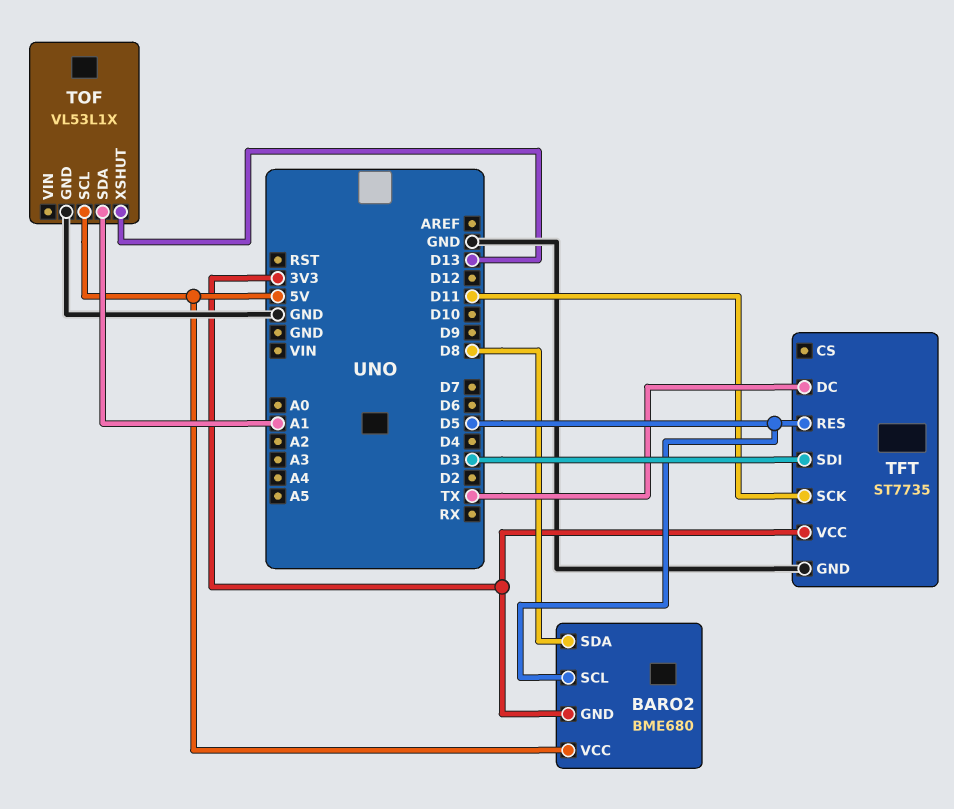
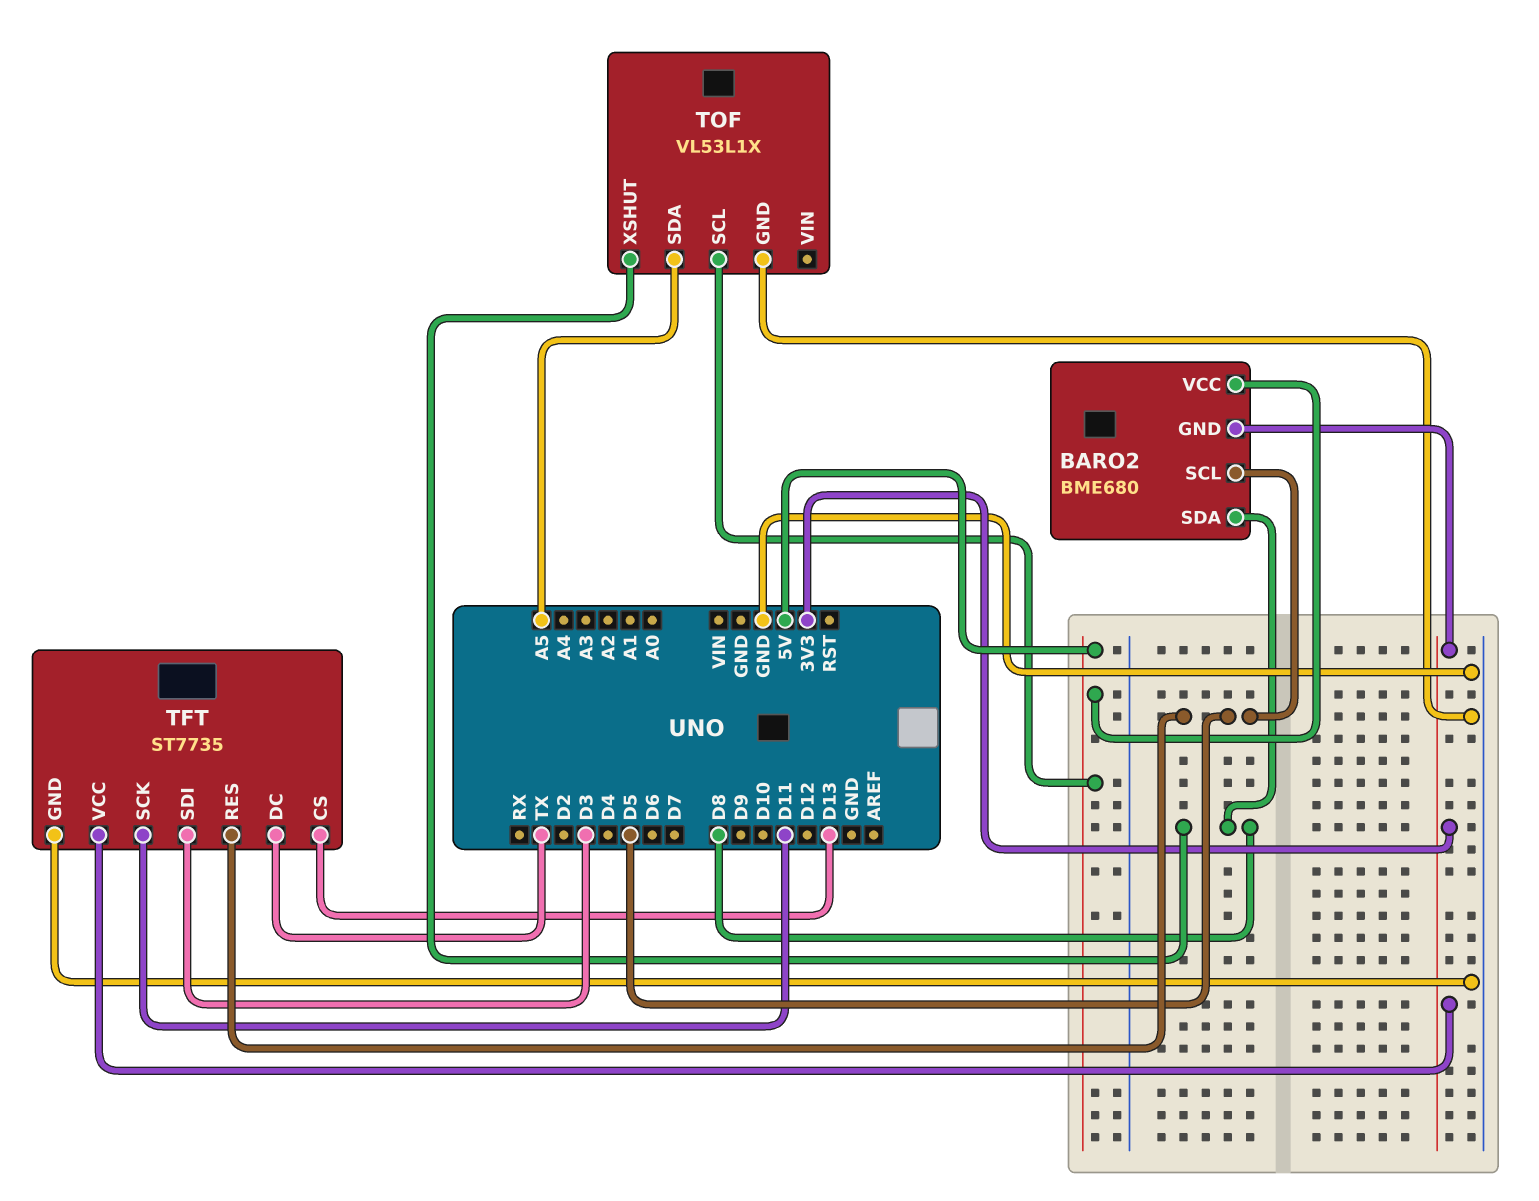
TFT pin CS: none -> D13
TOF pin SDA: A1 -> A5
TOF pin XSHUT: D13 -> D8

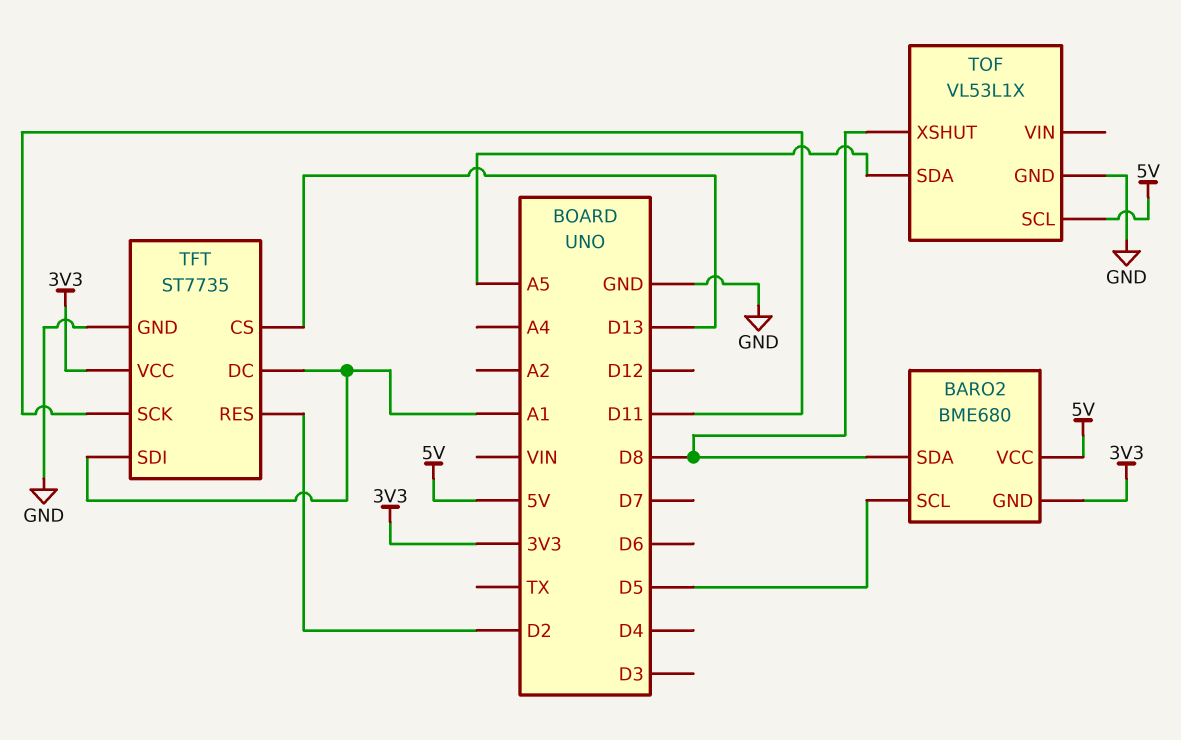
TFT pin DC: TX -> A1
TFT pin RES: D5 -> D2
TFT pin SDI: D3 -> A1

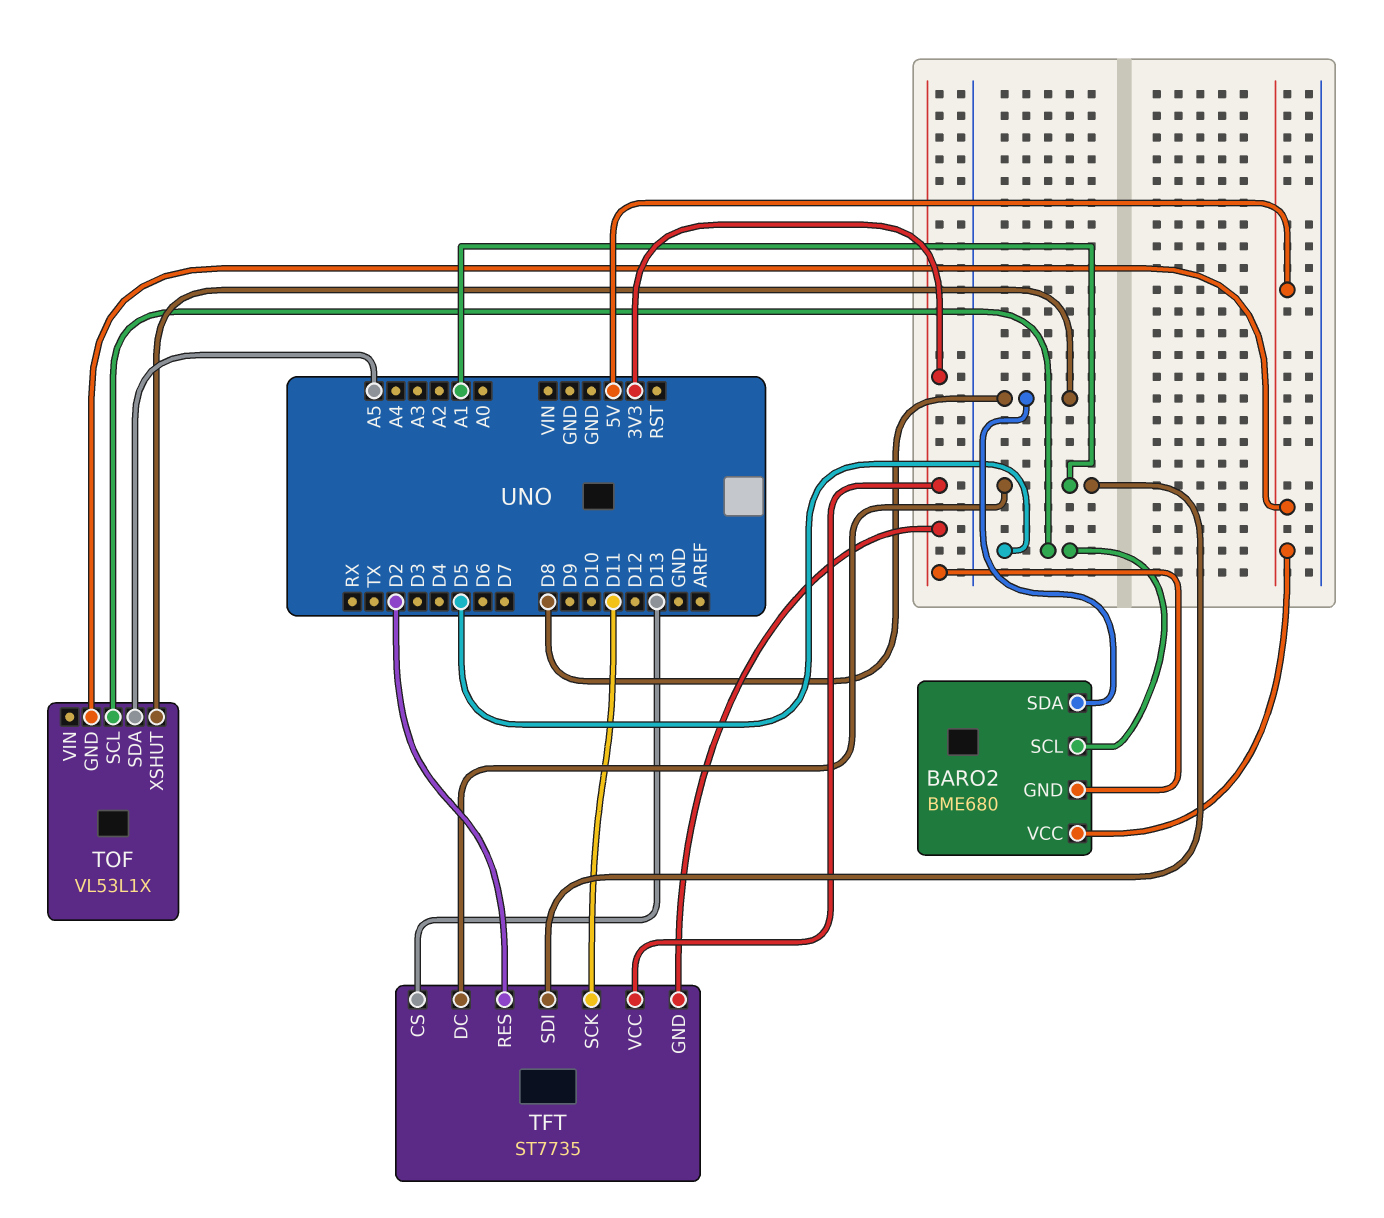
TFT pin GND: GND -> 3V3
TOF pin GND: GND -> 5V
TOF pin SCL: 5V -> D5

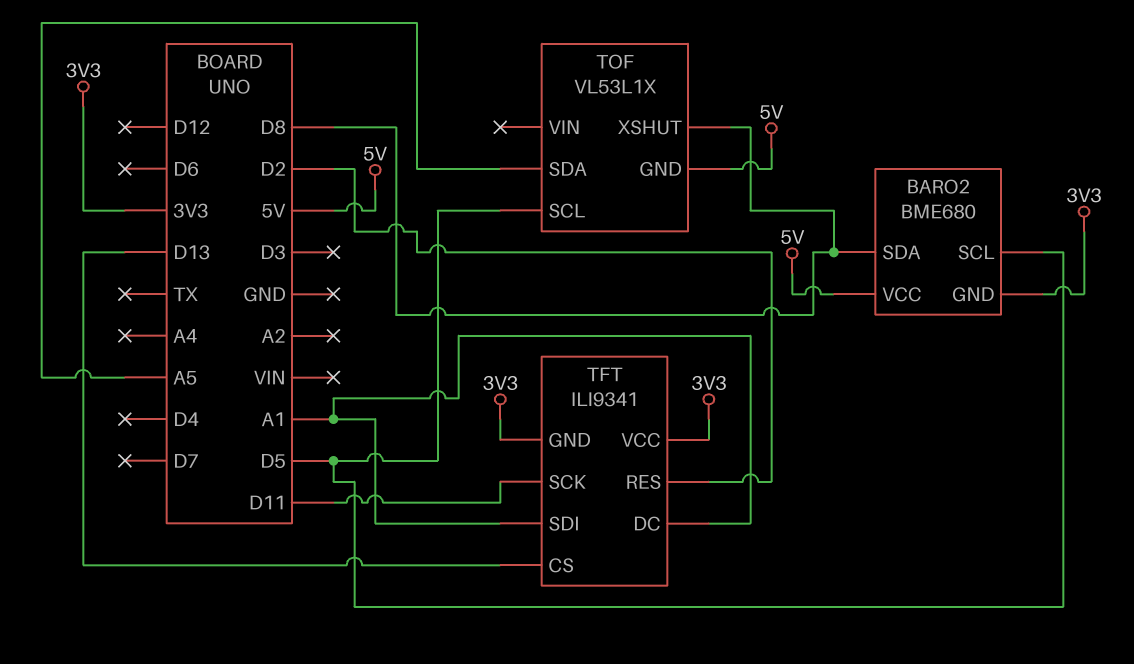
TFT: ST7735 -> ILI9341

